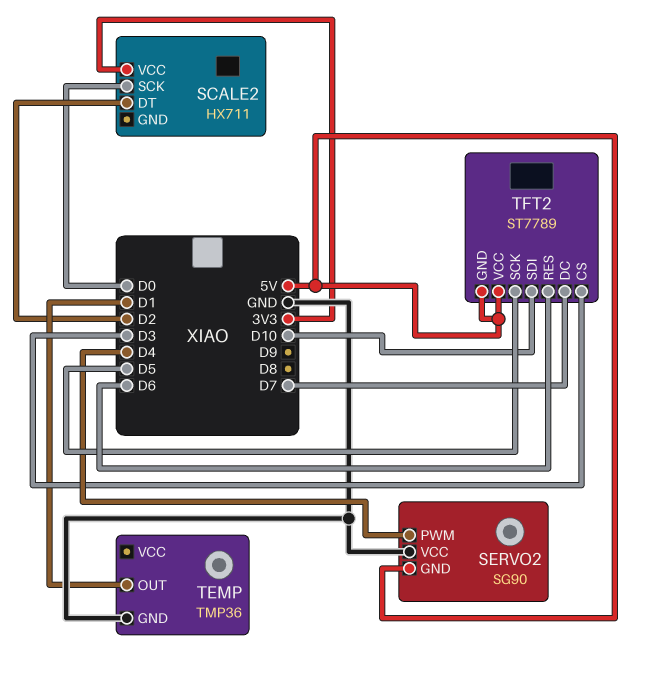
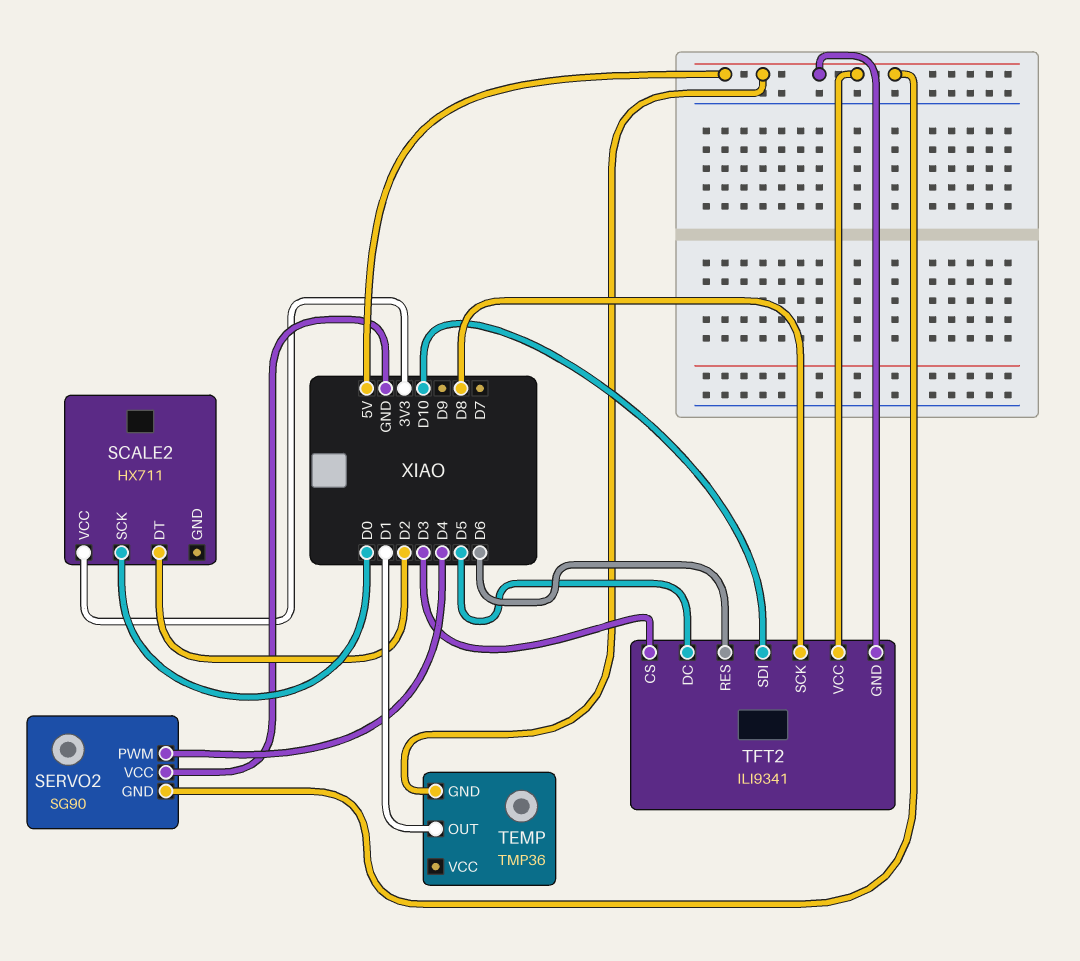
TEMP pin GND: GND -> 5V
TFT2: ST7789 -> ILI9341
TFT2 pin DC: D7 -> D5
TFT2 pin SCK: D5 -> D8

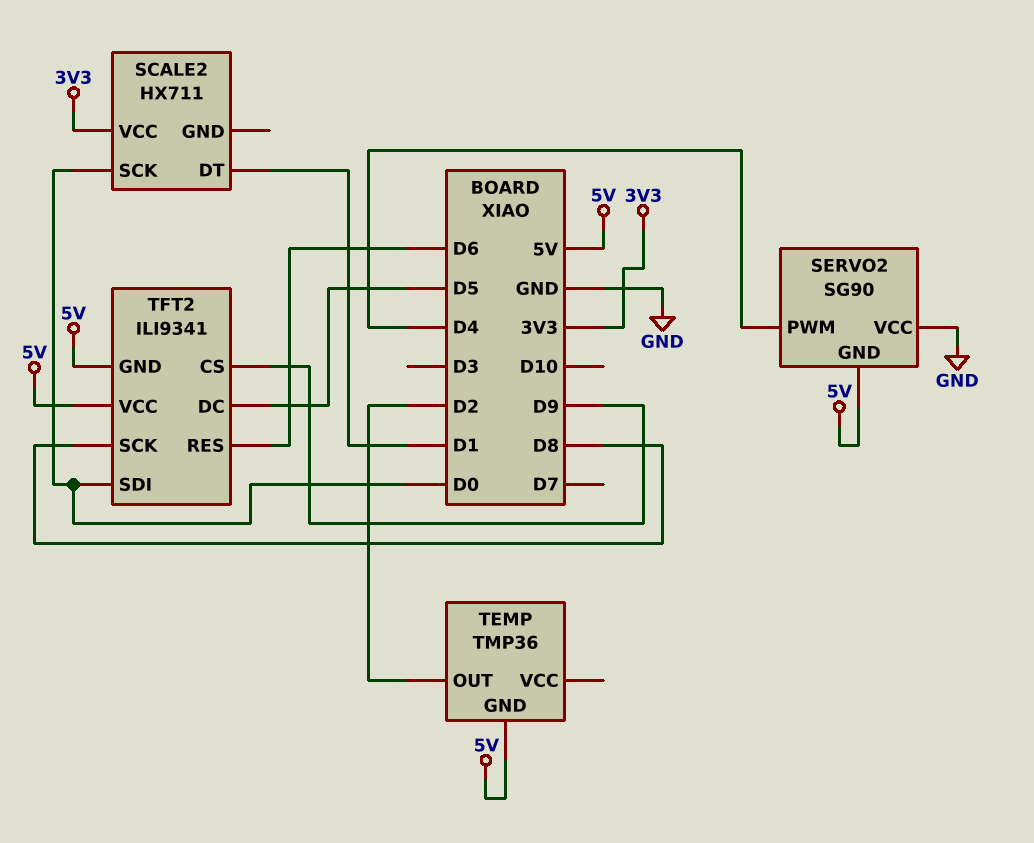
SCALE2 pin DT: D2 -> D1
TEMP pin OUT: D1 -> D2
TFT2 pin CS: D3 -> D9
TFT2 pin SDI: D10 -> D0

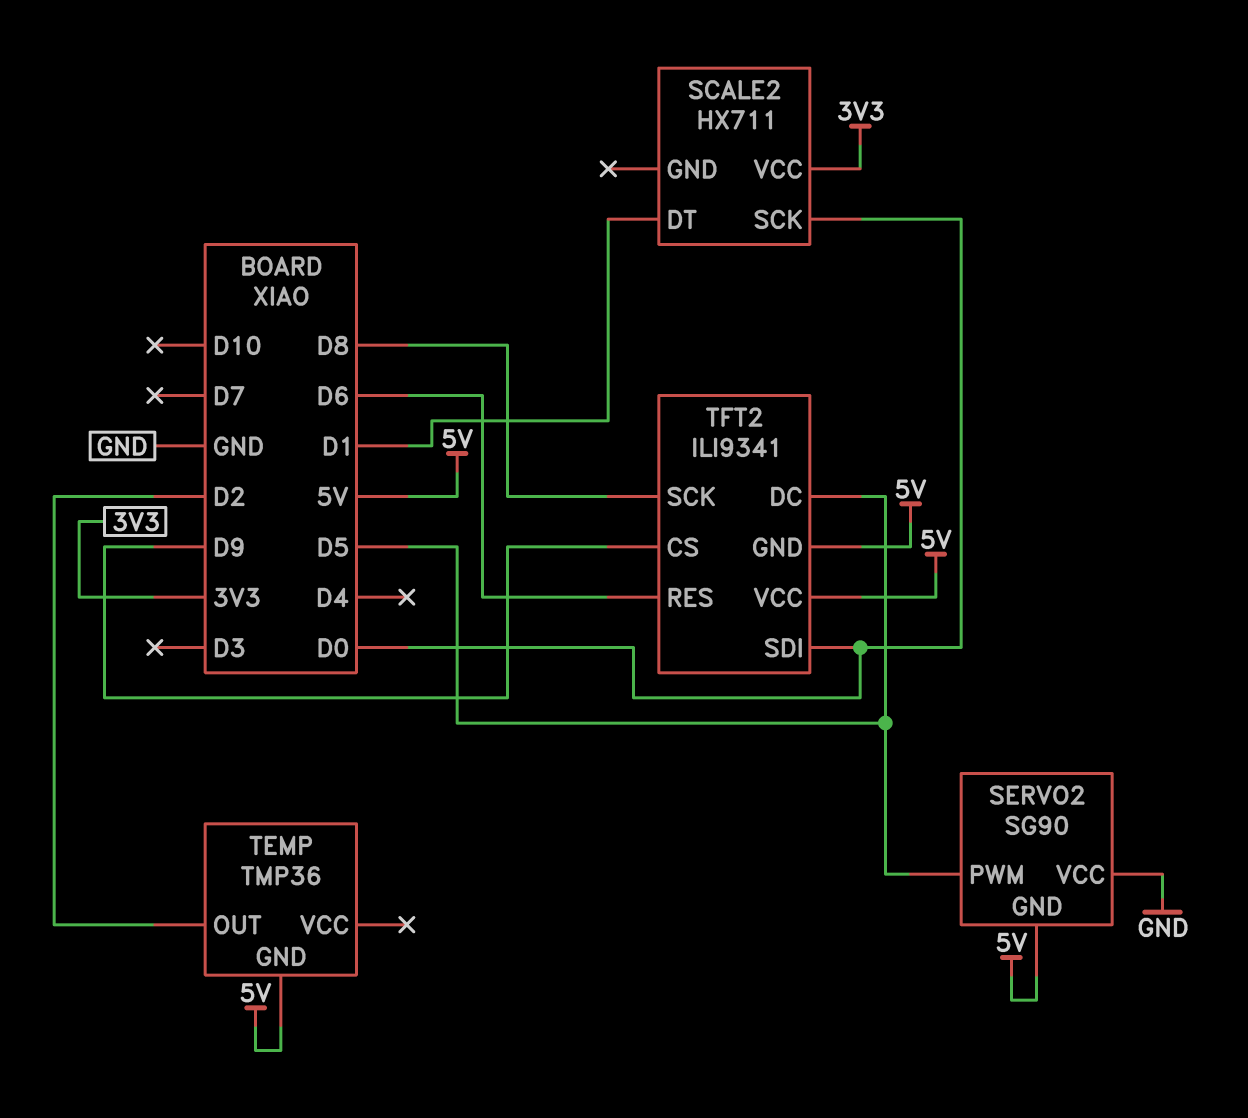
SERVO2 pin PWM: D4 -> D5

